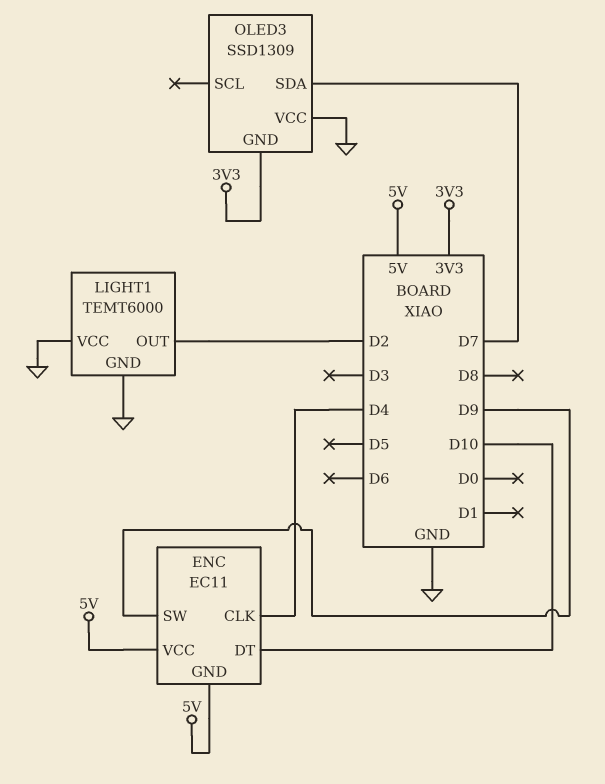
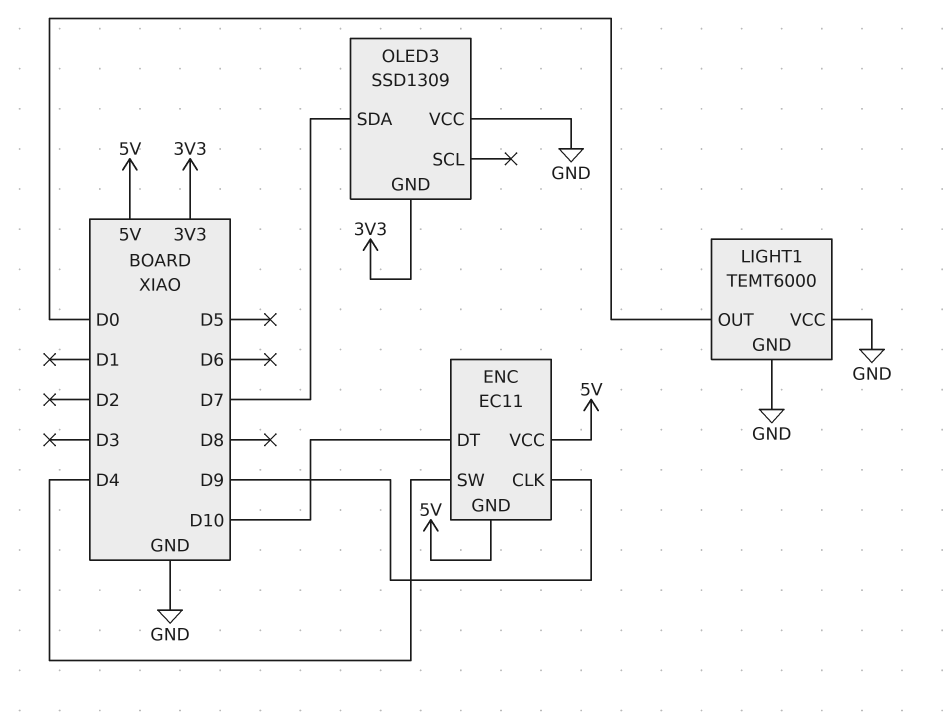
ENC pin CLK: D4 -> D9
ENC pin SW: D9 -> D4
LIGHT1 pin OUT: D2 -> D0

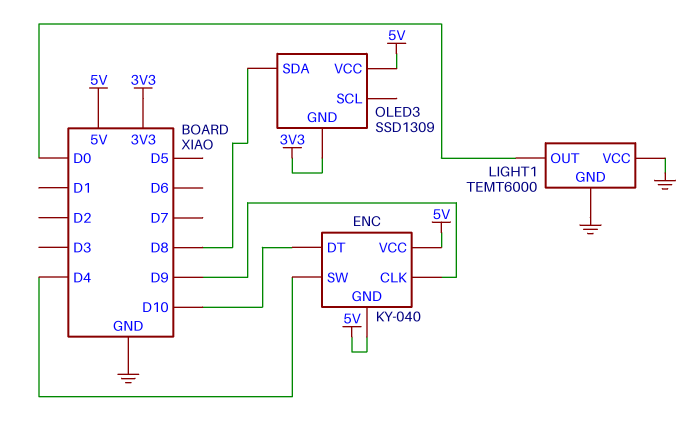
ENC: EC11 -> KY-040
OLED3 pin SDA: D7 -> D8
OLED3 pin VCC: GND -> 5V

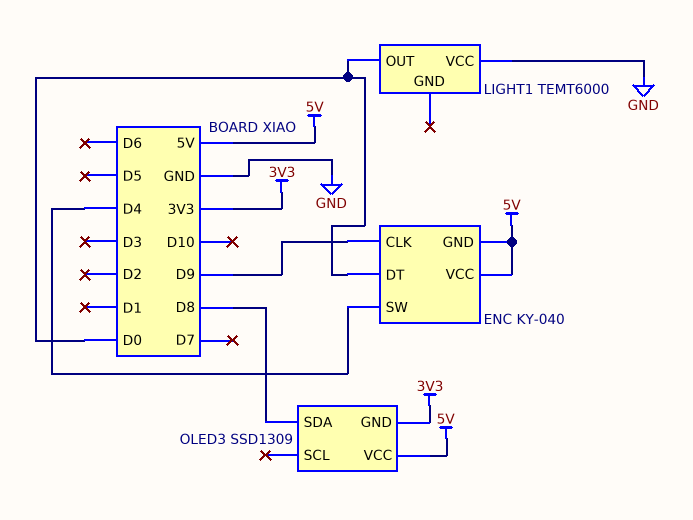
ENC pin DT: D10 -> D0
LIGHT1 pin GND: GND -> none

